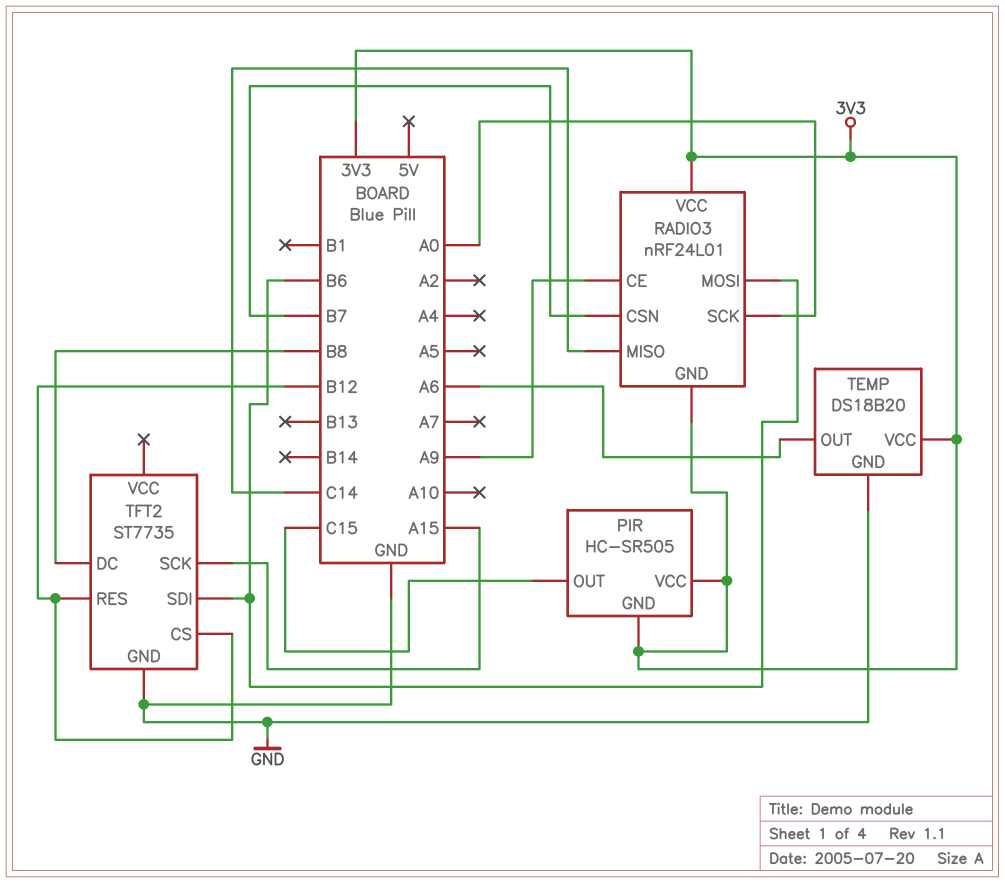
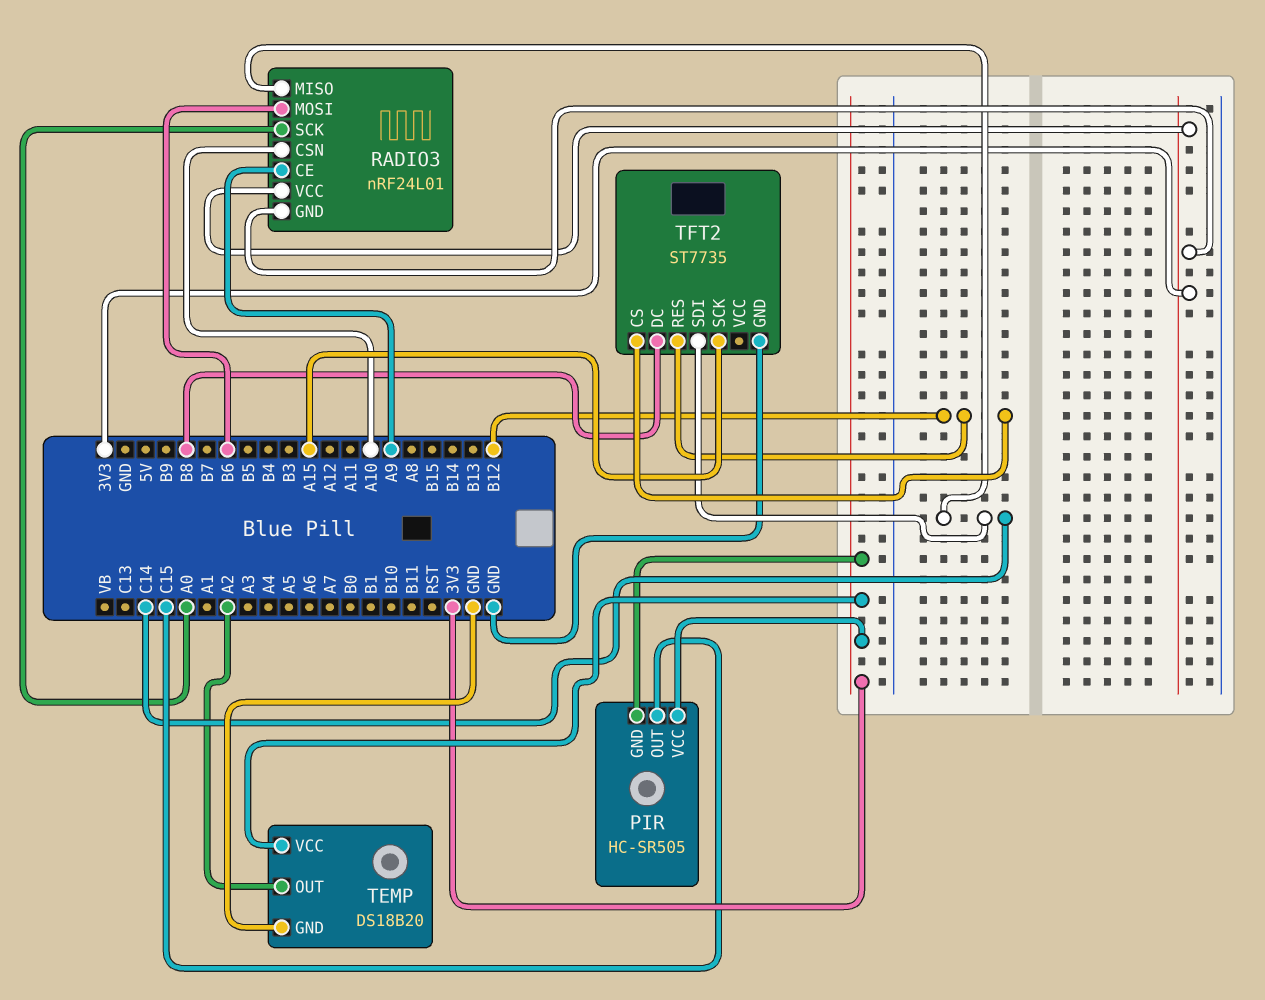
RADIO3 pin CSN: B7 -> A10
TEMP pin OUT: A6 -> A2
TFT2 pin SDI: B6 -> C14

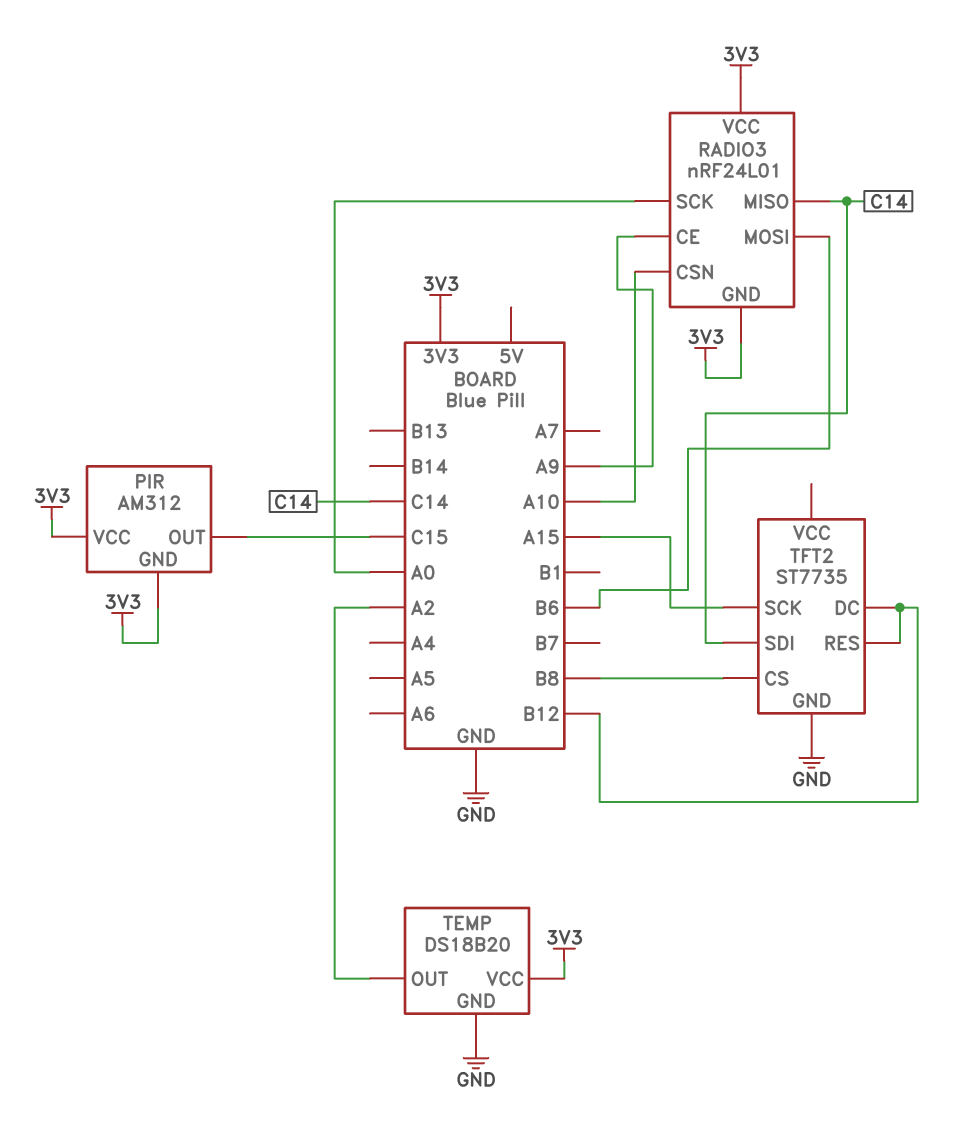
PIR: HC-SR505 -> AM312
TFT2 pin CS: B12 -> B8
TFT2 pin DC: B8 -> B12

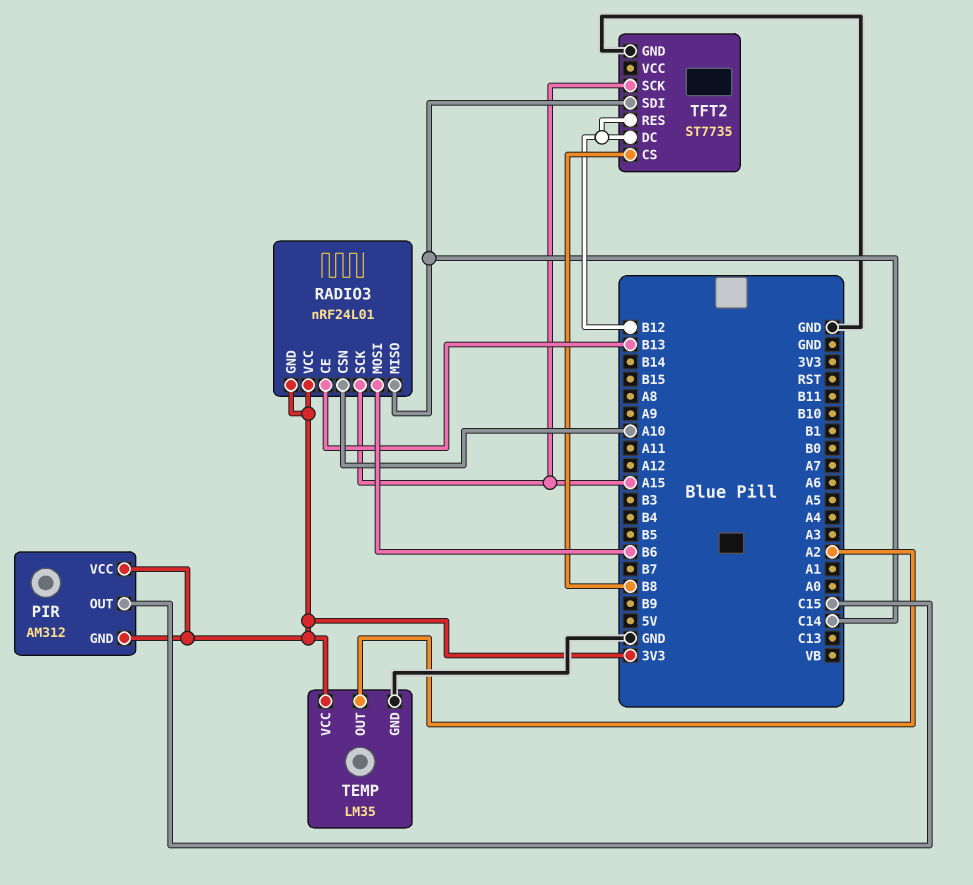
RADIO3 pin CE: A9 -> B13
RADIO3 pin SCK: A0 -> A15
TEMP: DS18B20 -> LM35

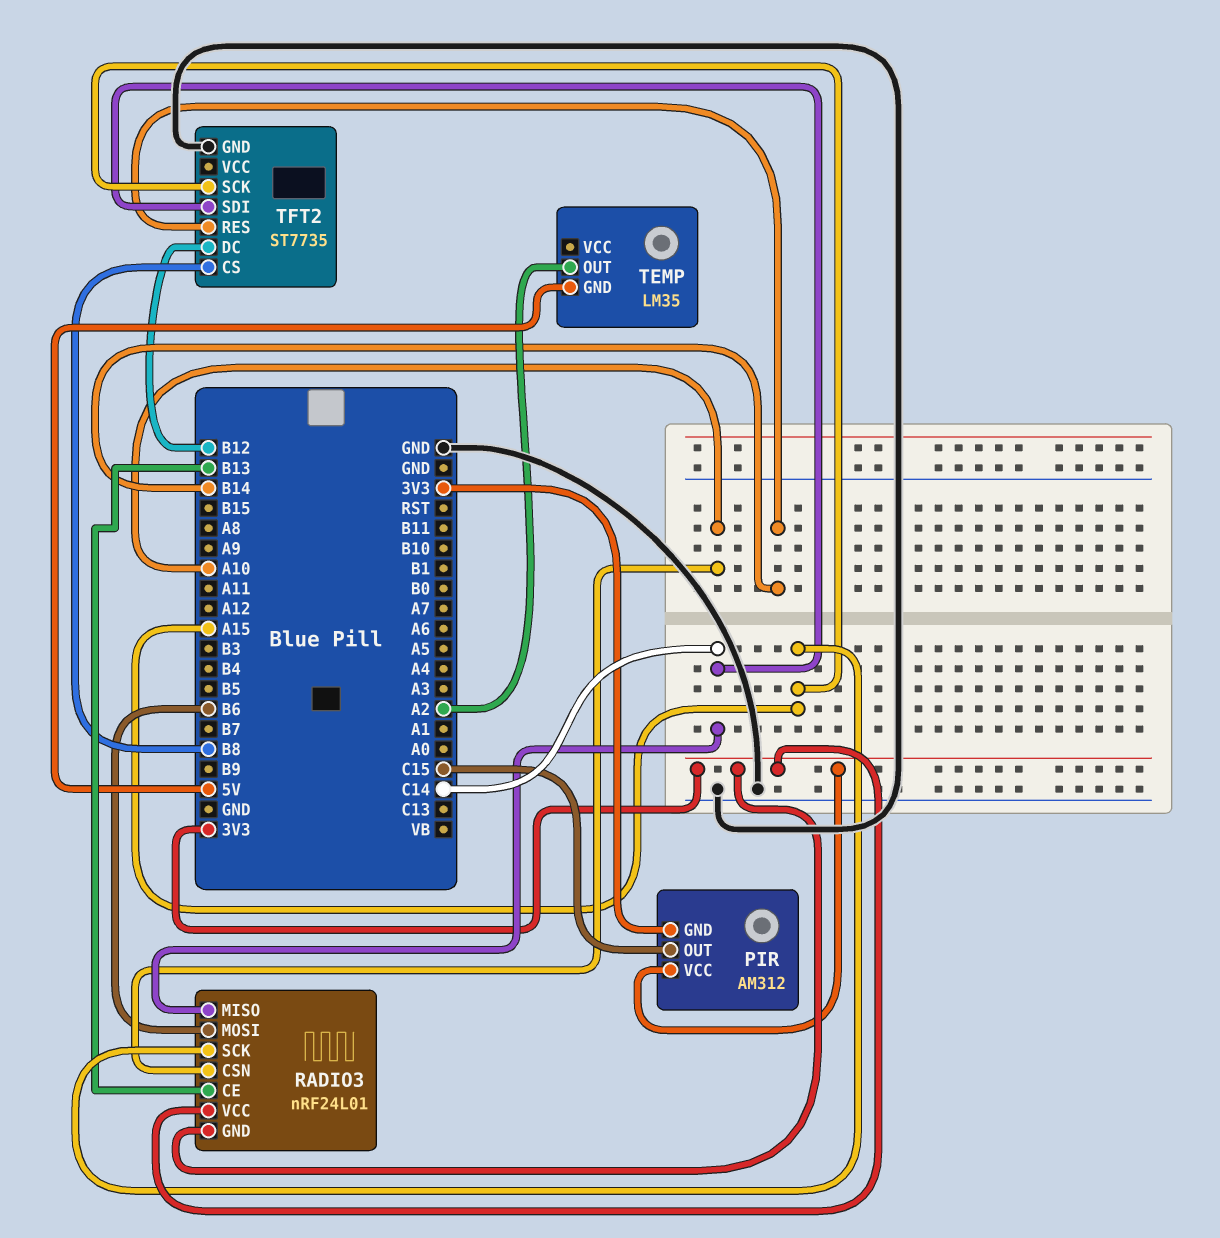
TEMP pin GND: GND -> 5V
TEMP pin VCC: 3V3 -> none
TFT2 pin RES: B12 -> B14

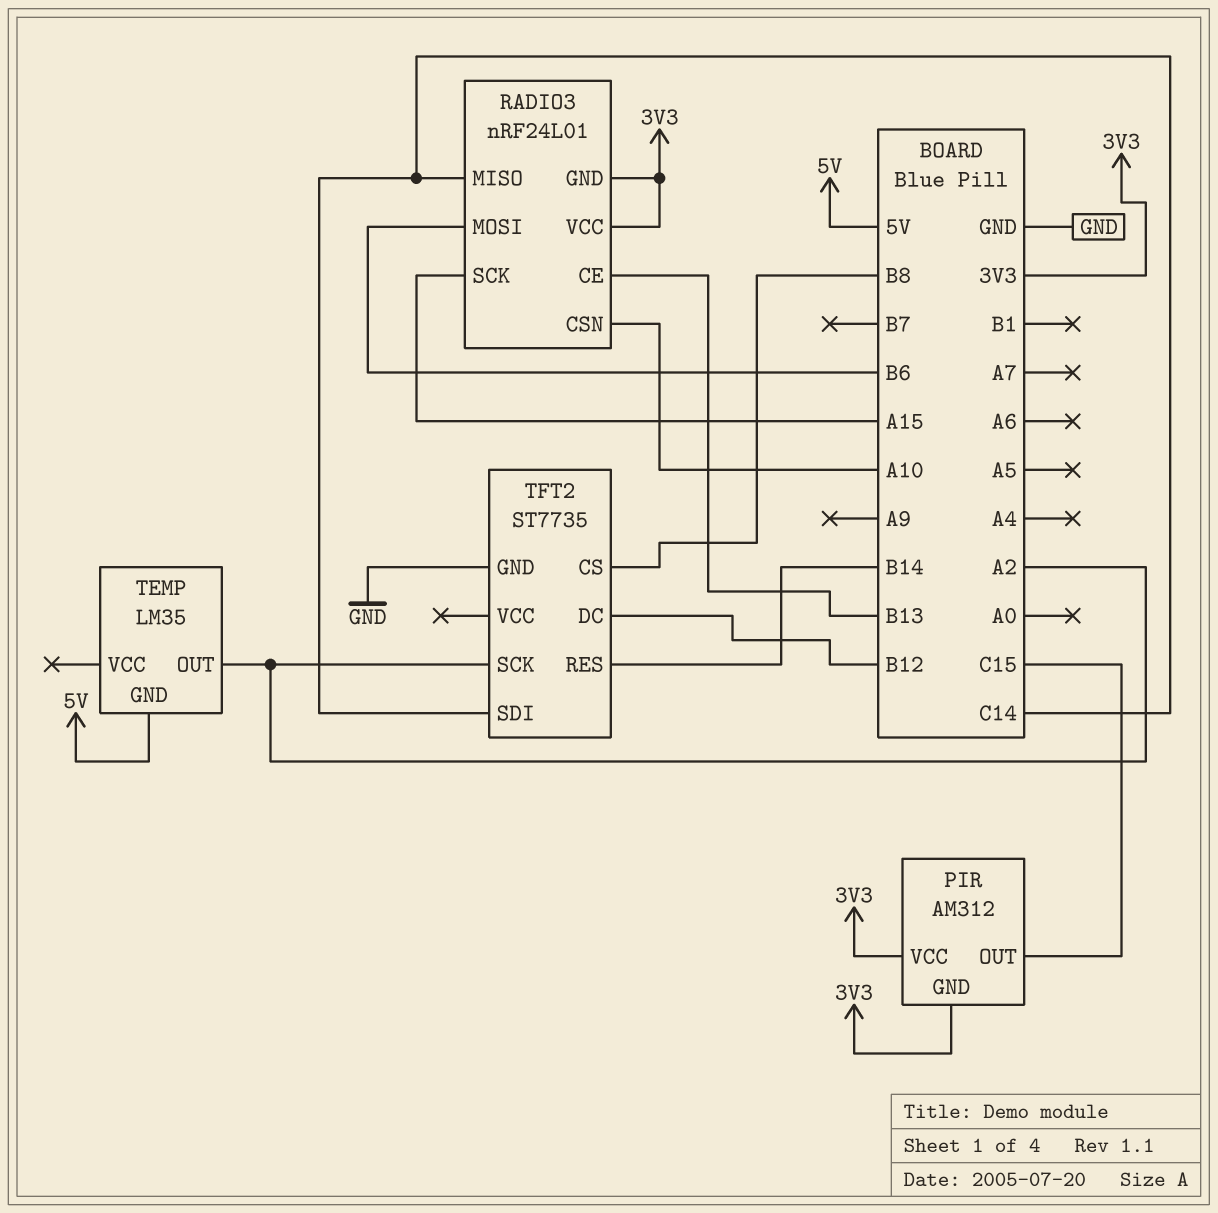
TFT2 pin SCK: A15 -> A2

